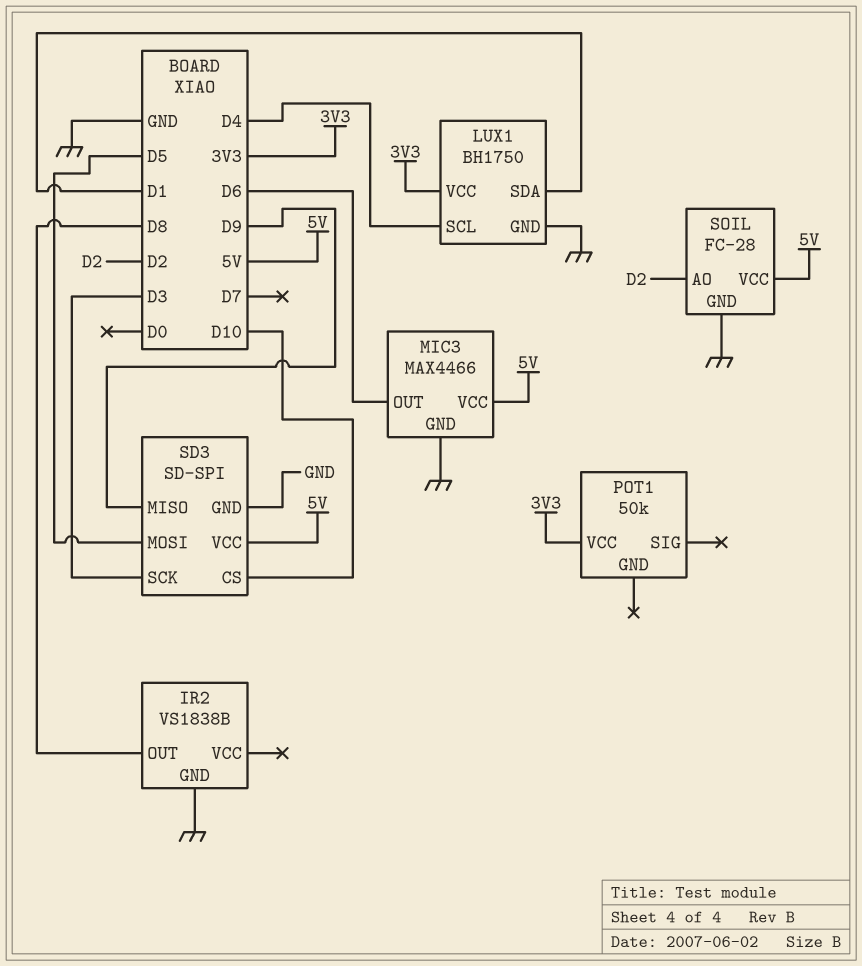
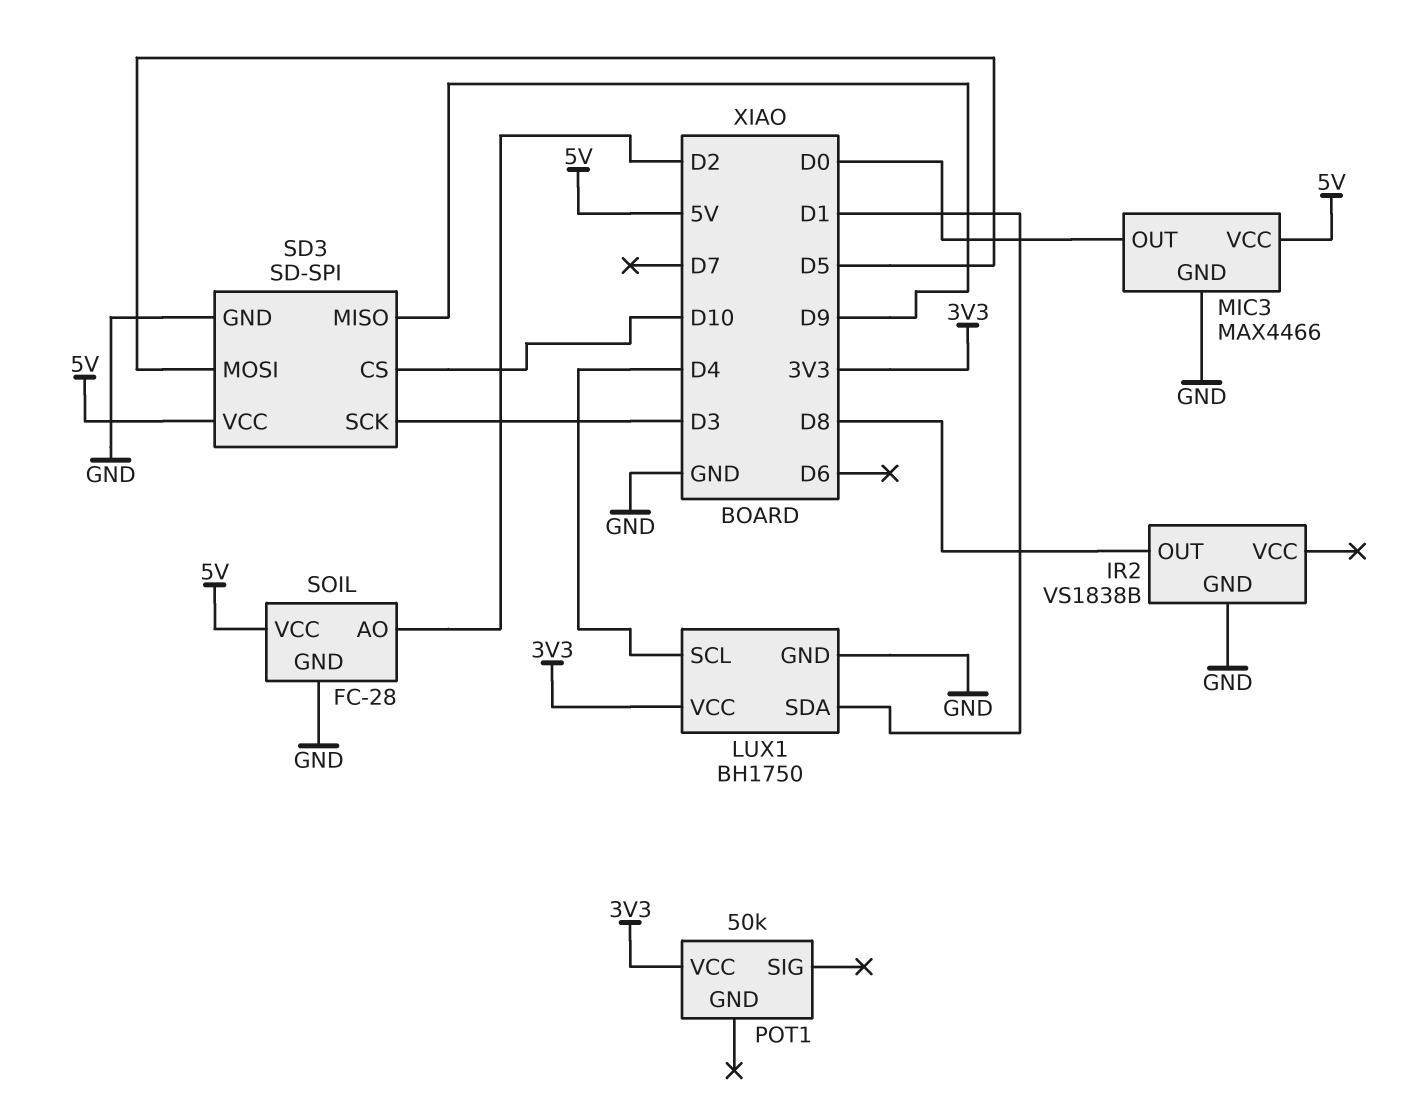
MIC3 pin OUT: D6 -> D0

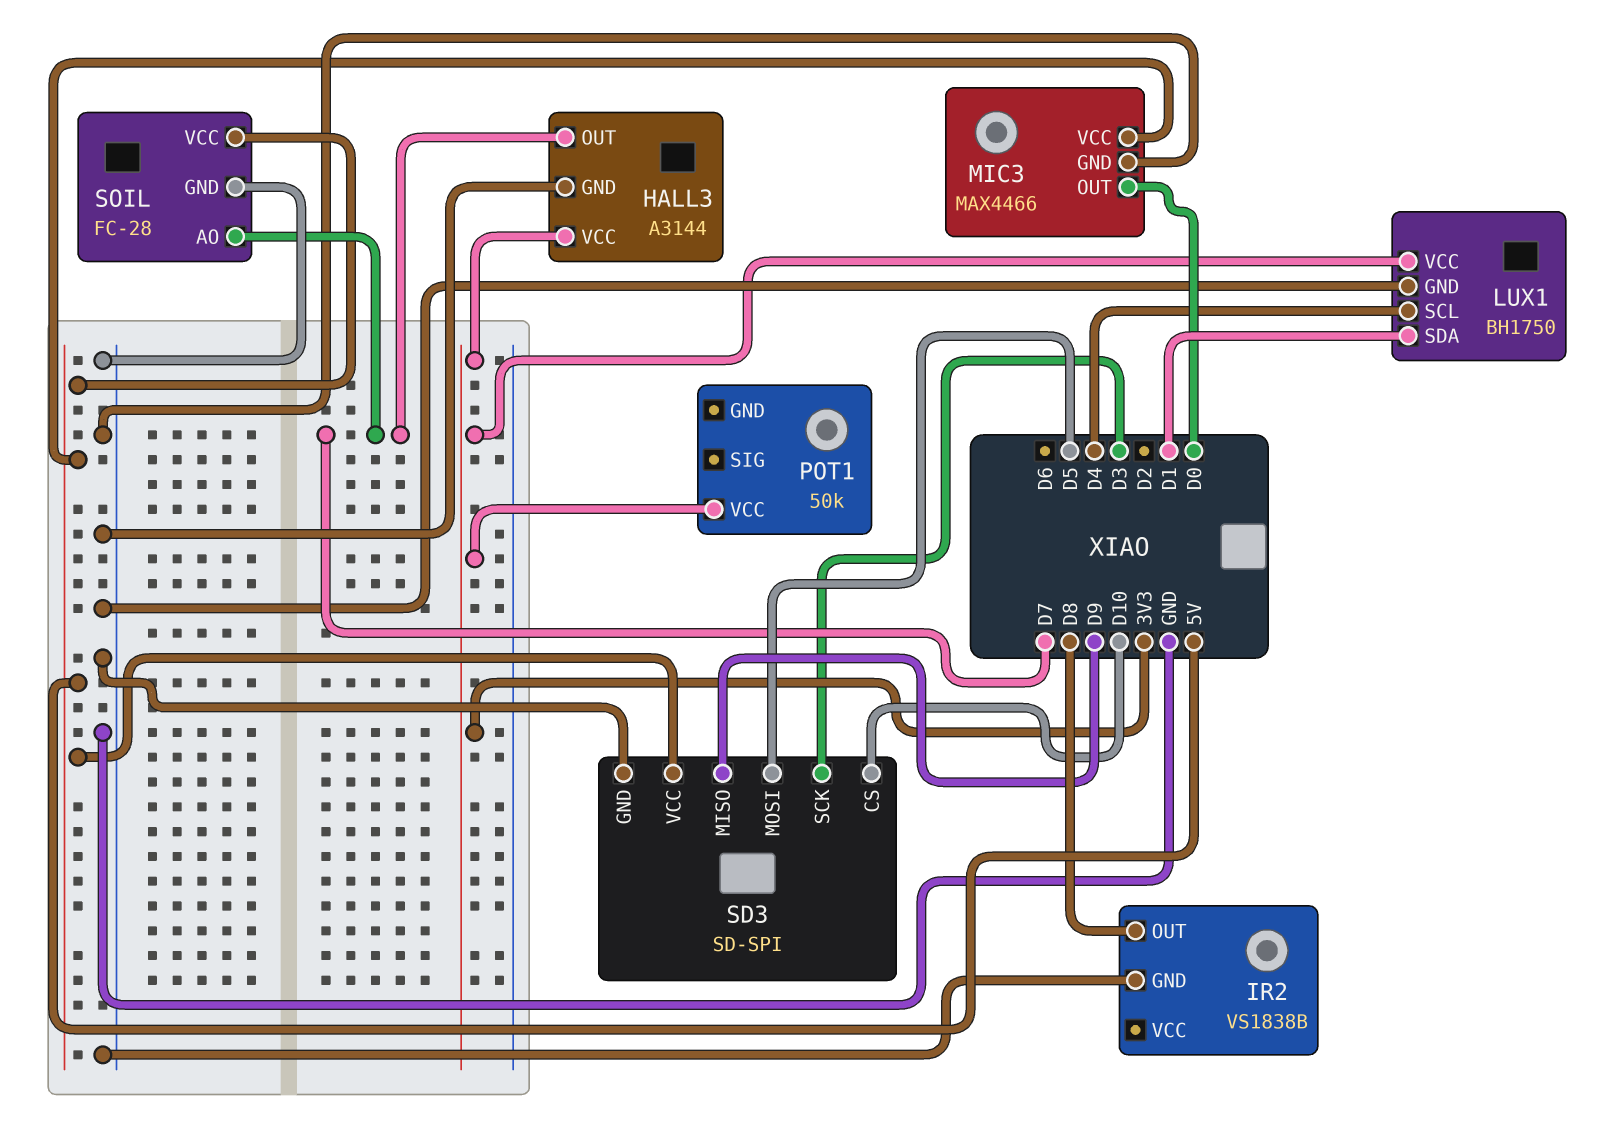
HALL3: none -> A3144
HALL3 pin GND: none -> GND
HALL3 pin OUT: none -> D7
HALL3 pin VCC: none -> 3V3
SOIL pin AO: D2 -> D7

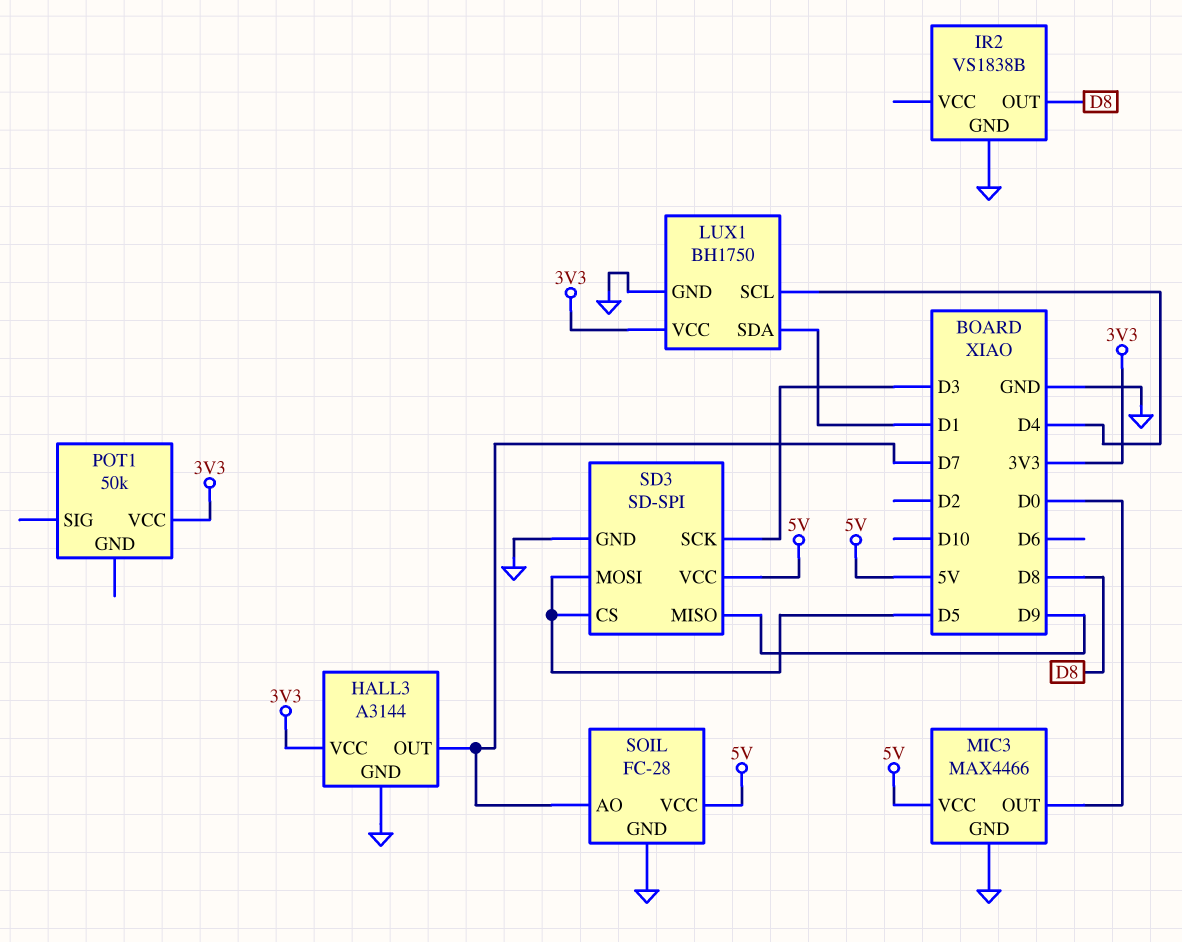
SD3 pin CS: D10 -> D5

